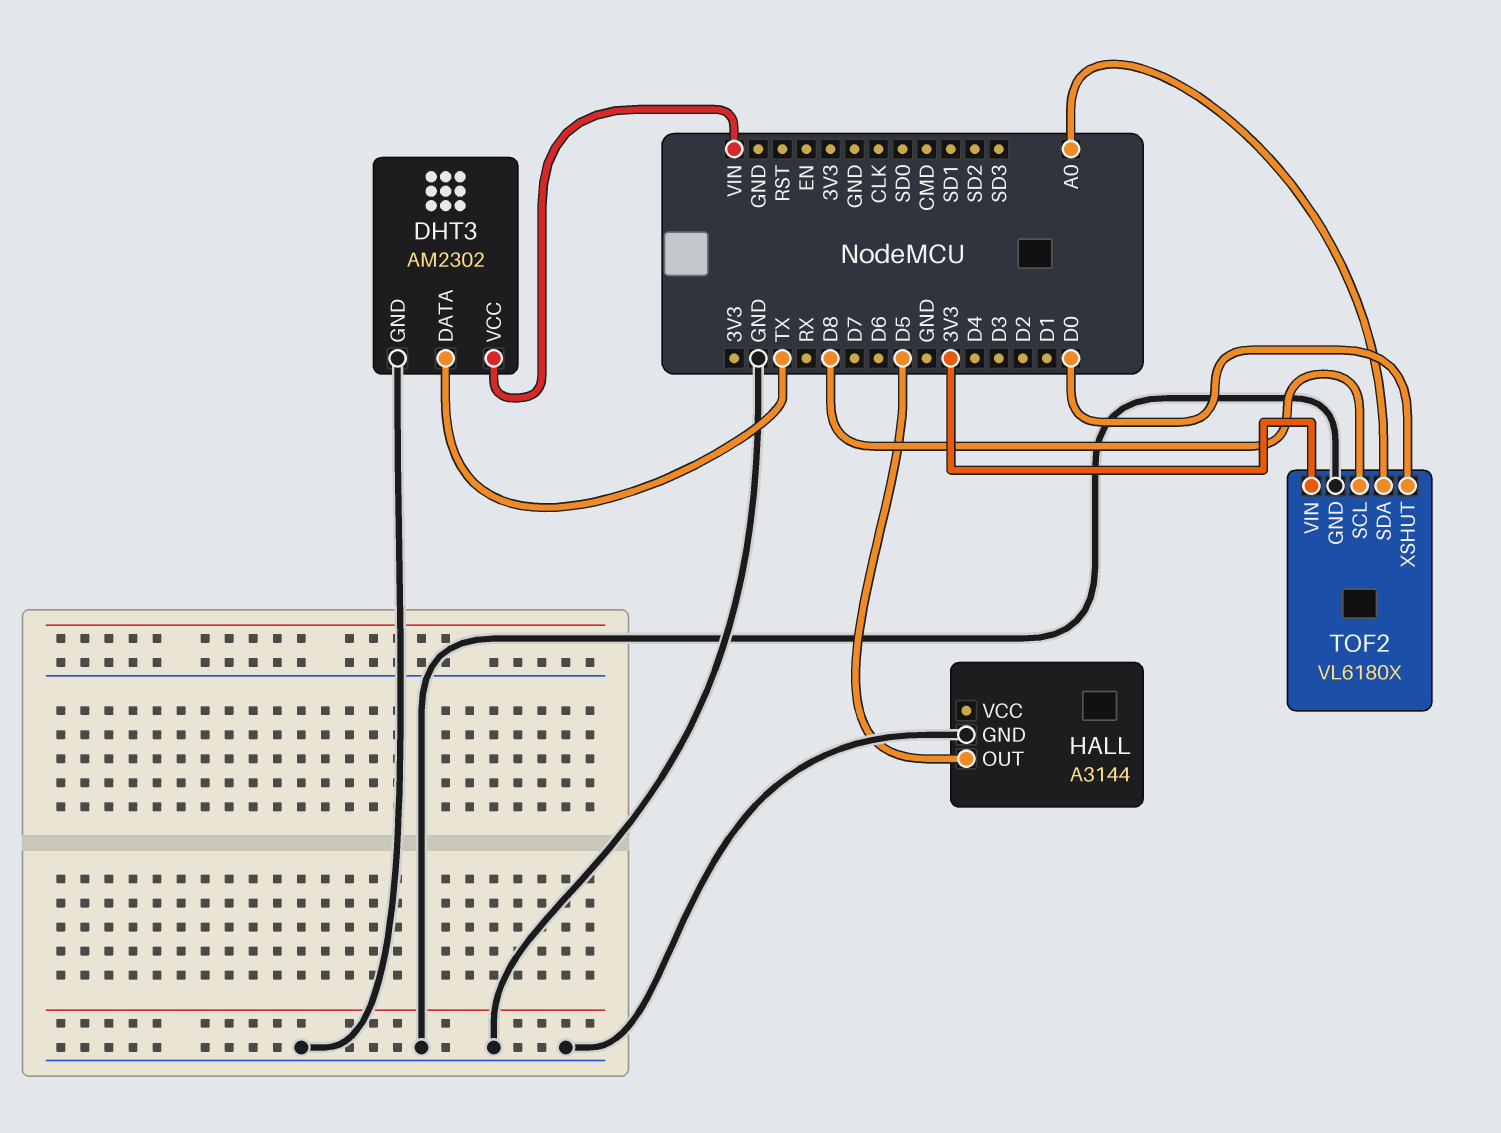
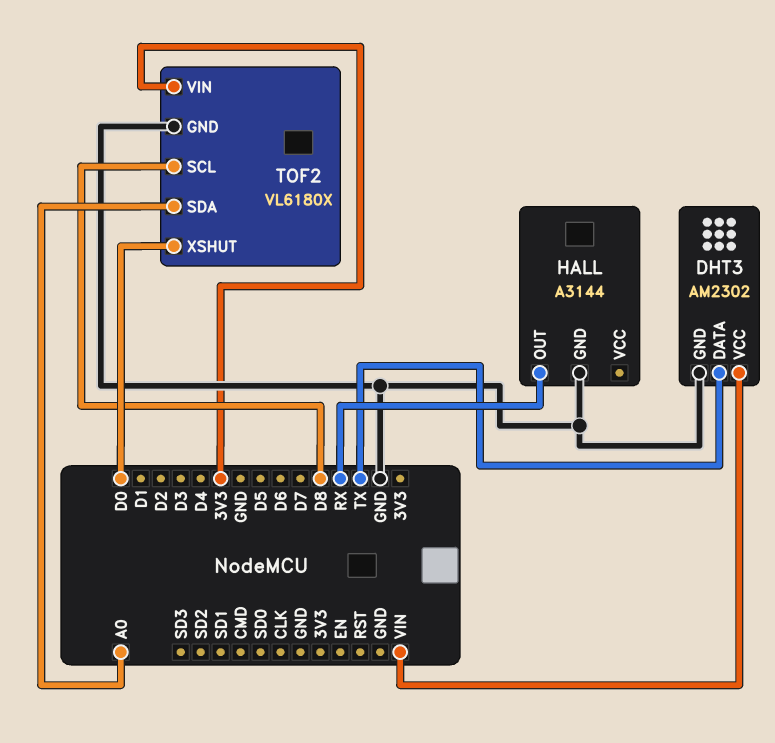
HALL pin OUT: D5 -> RX

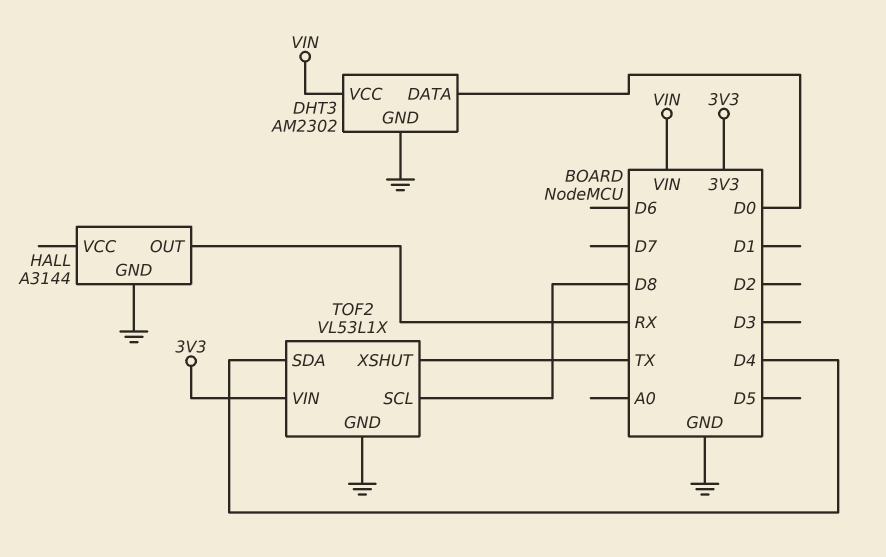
DHT3 pin DATA: TX -> D0
TOF2: VL6180X -> VL53L1X
TOF2 pin SDA: A0 -> D4
TOF2 pin XSHUT: D0 -> TX

